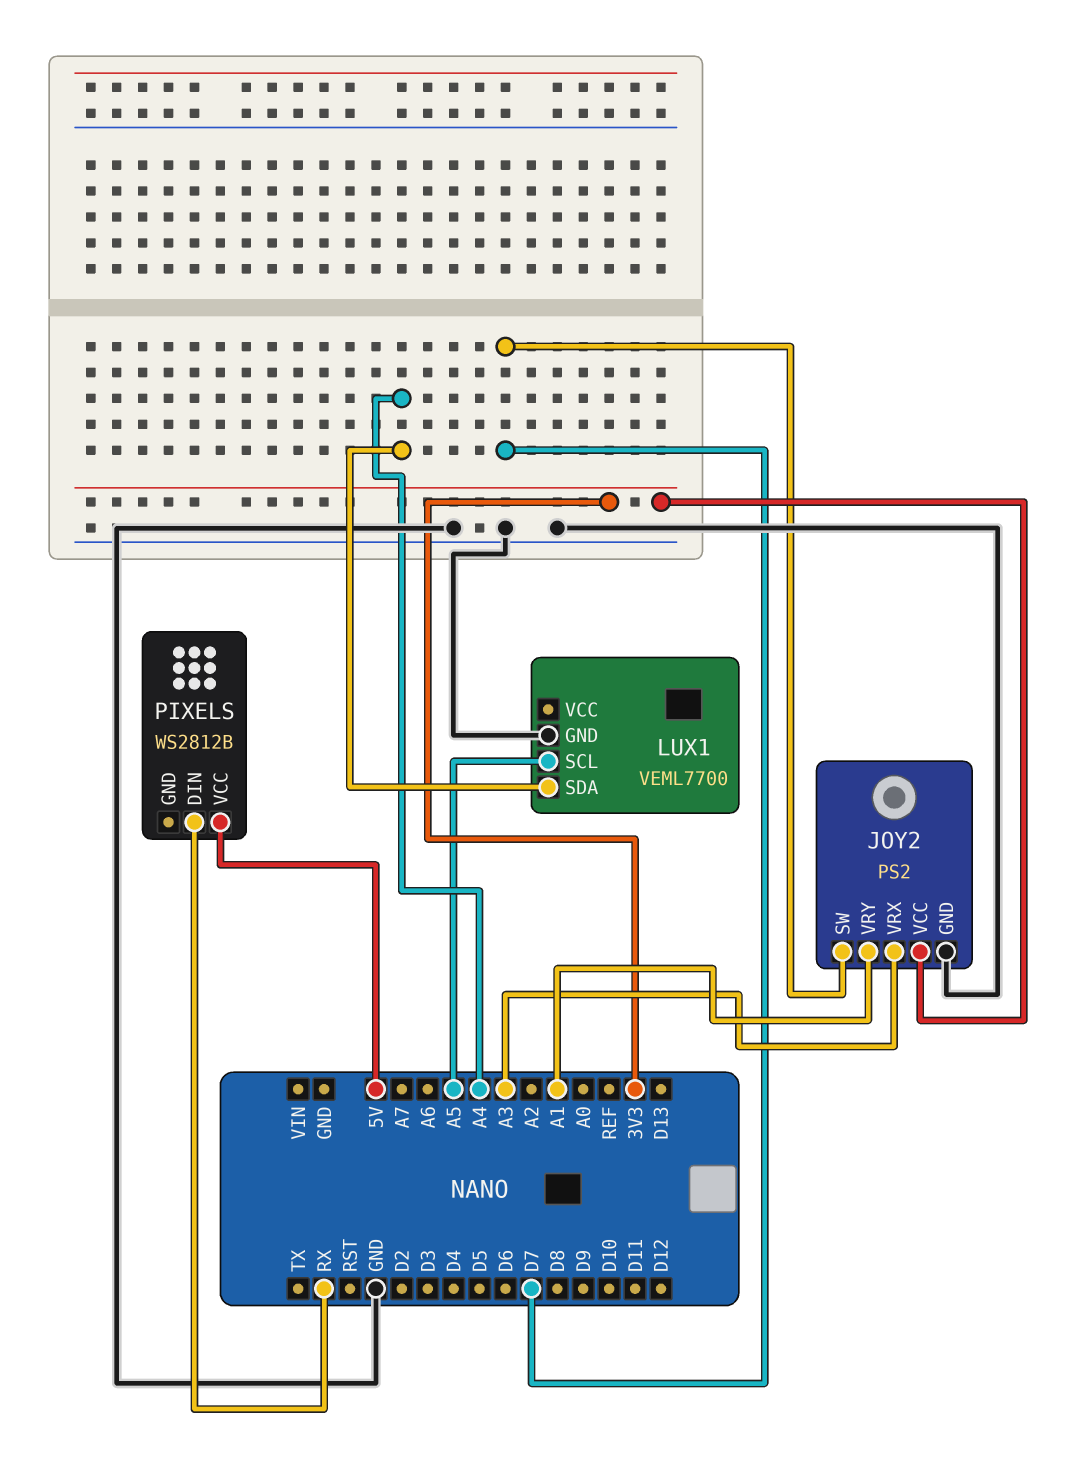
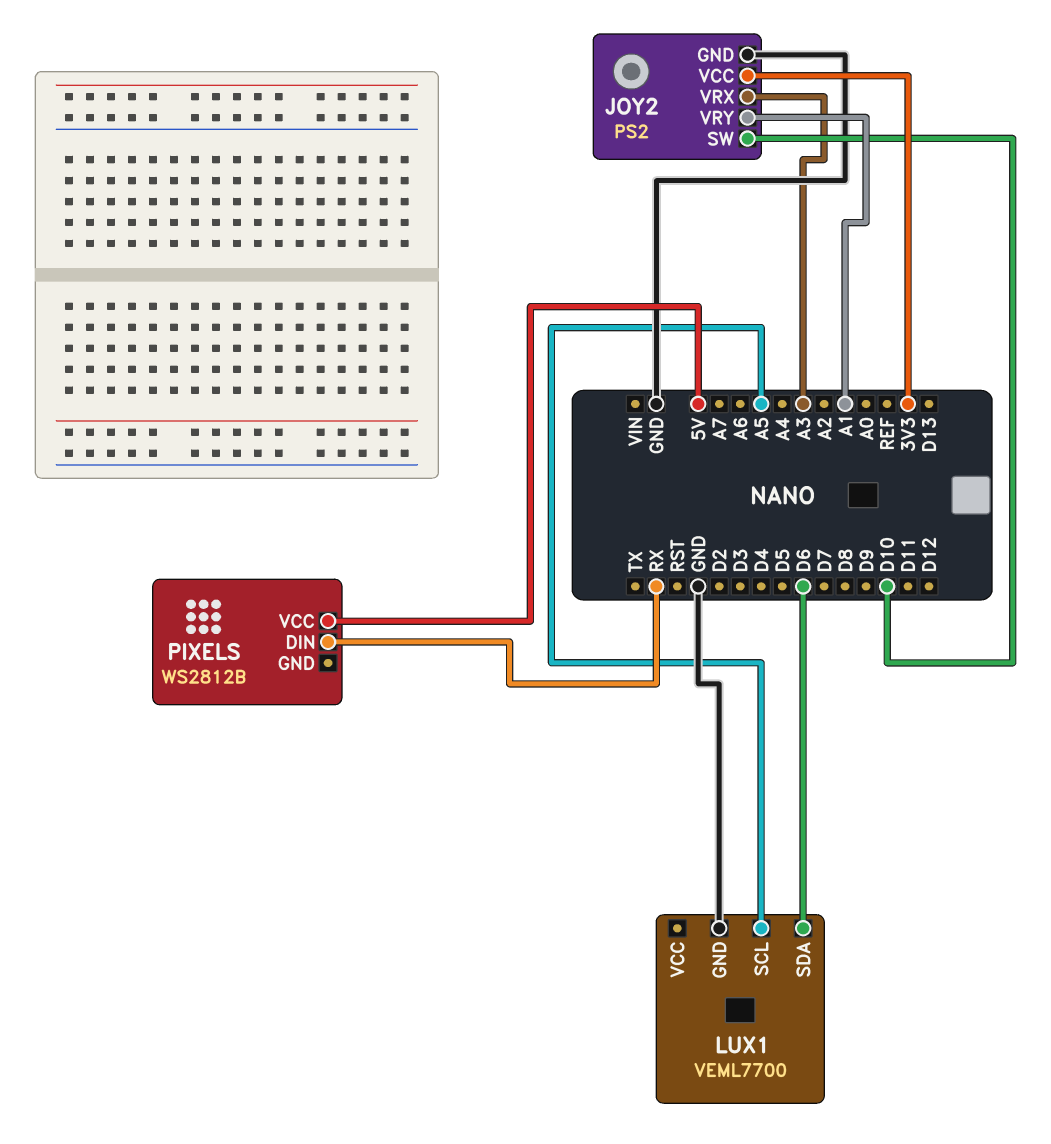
JOY2 pin SW: D7 -> D10
LUX1 pin SDA: A4 -> D6

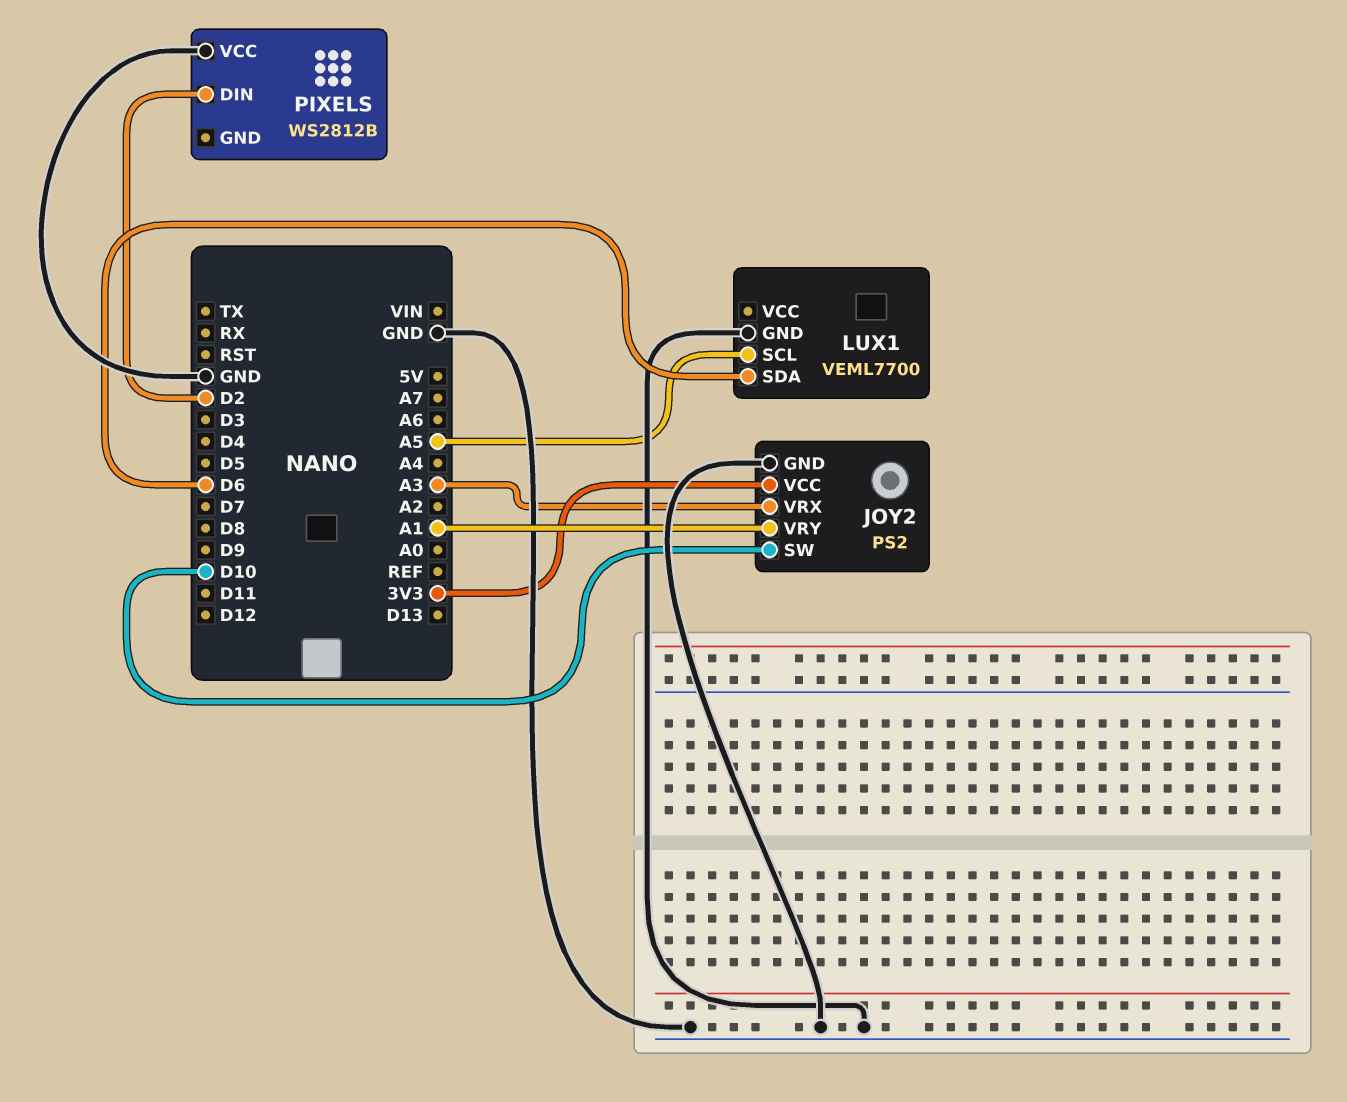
PIXELS pin DIN: RX -> D2
PIXELS pin VCC: 5V -> GND

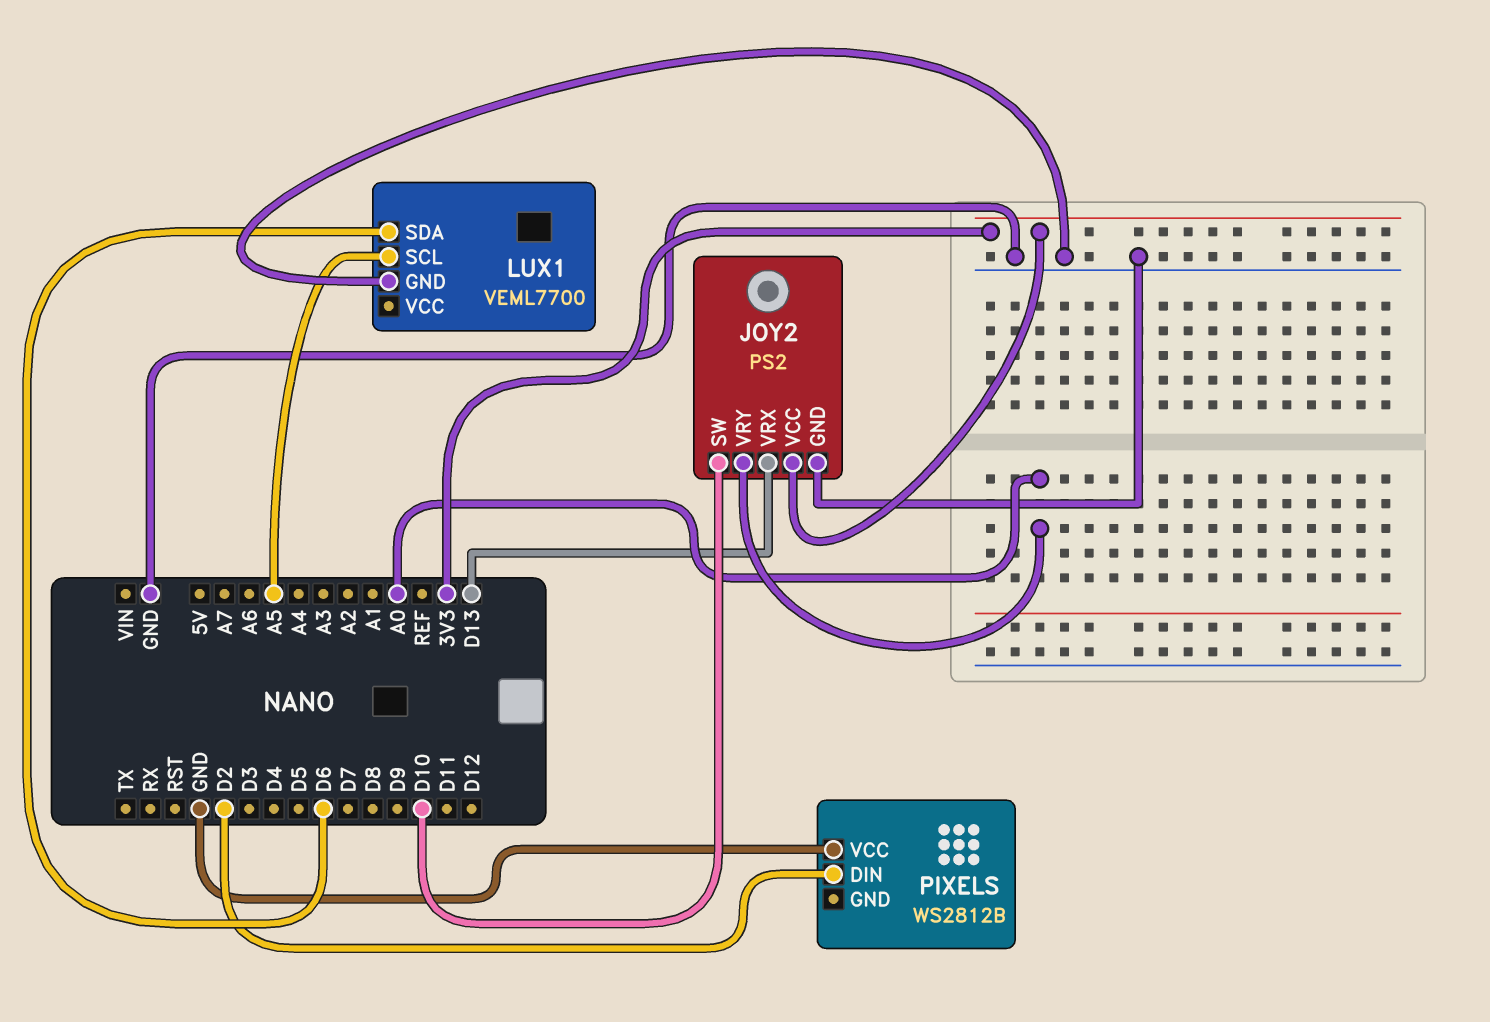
JOY2 pin VRX: A3 -> D13
JOY2 pin VRY: A1 -> A0

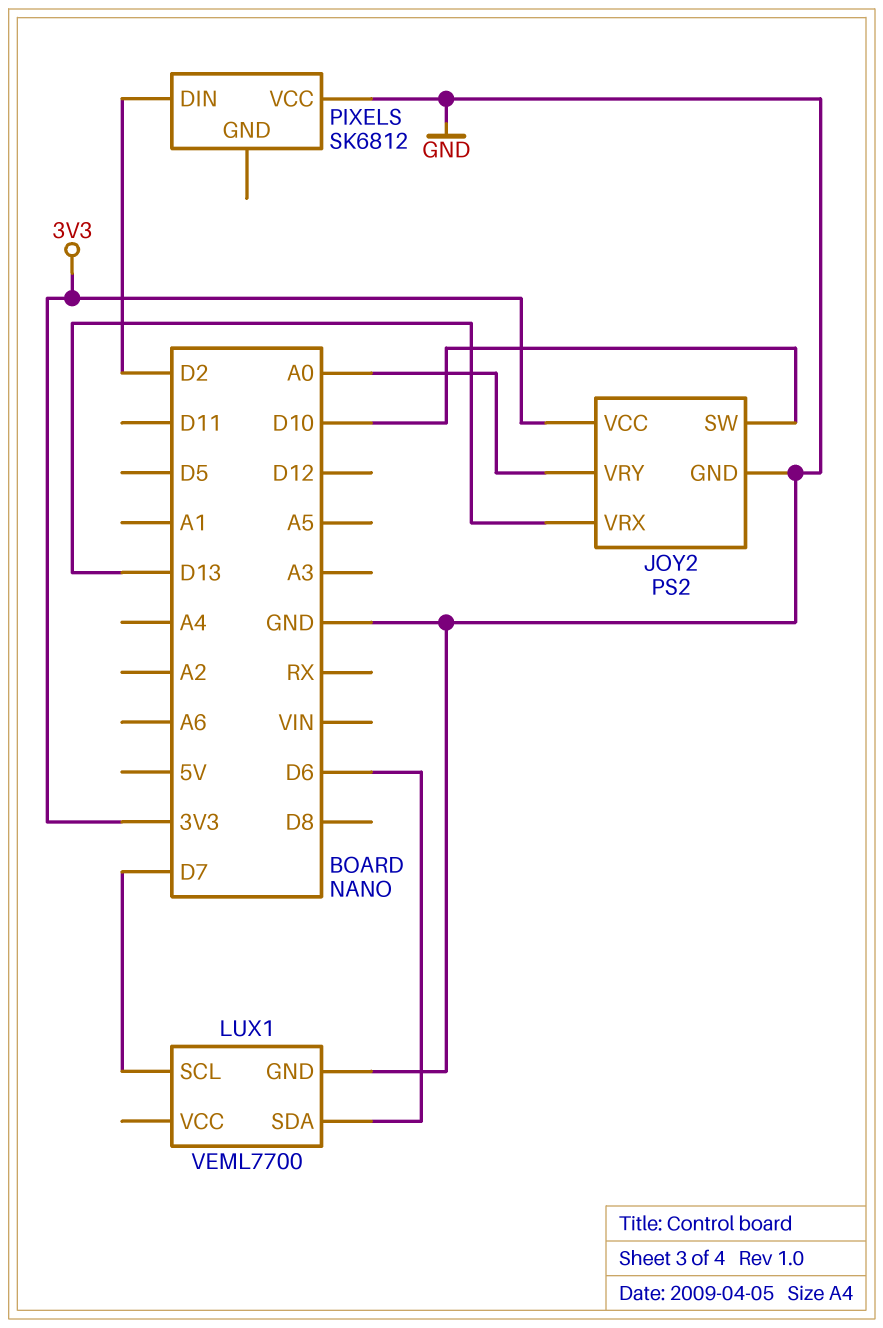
LUX1 pin SCL: A5 -> D7
PIXELS: WS2812B -> SK6812

